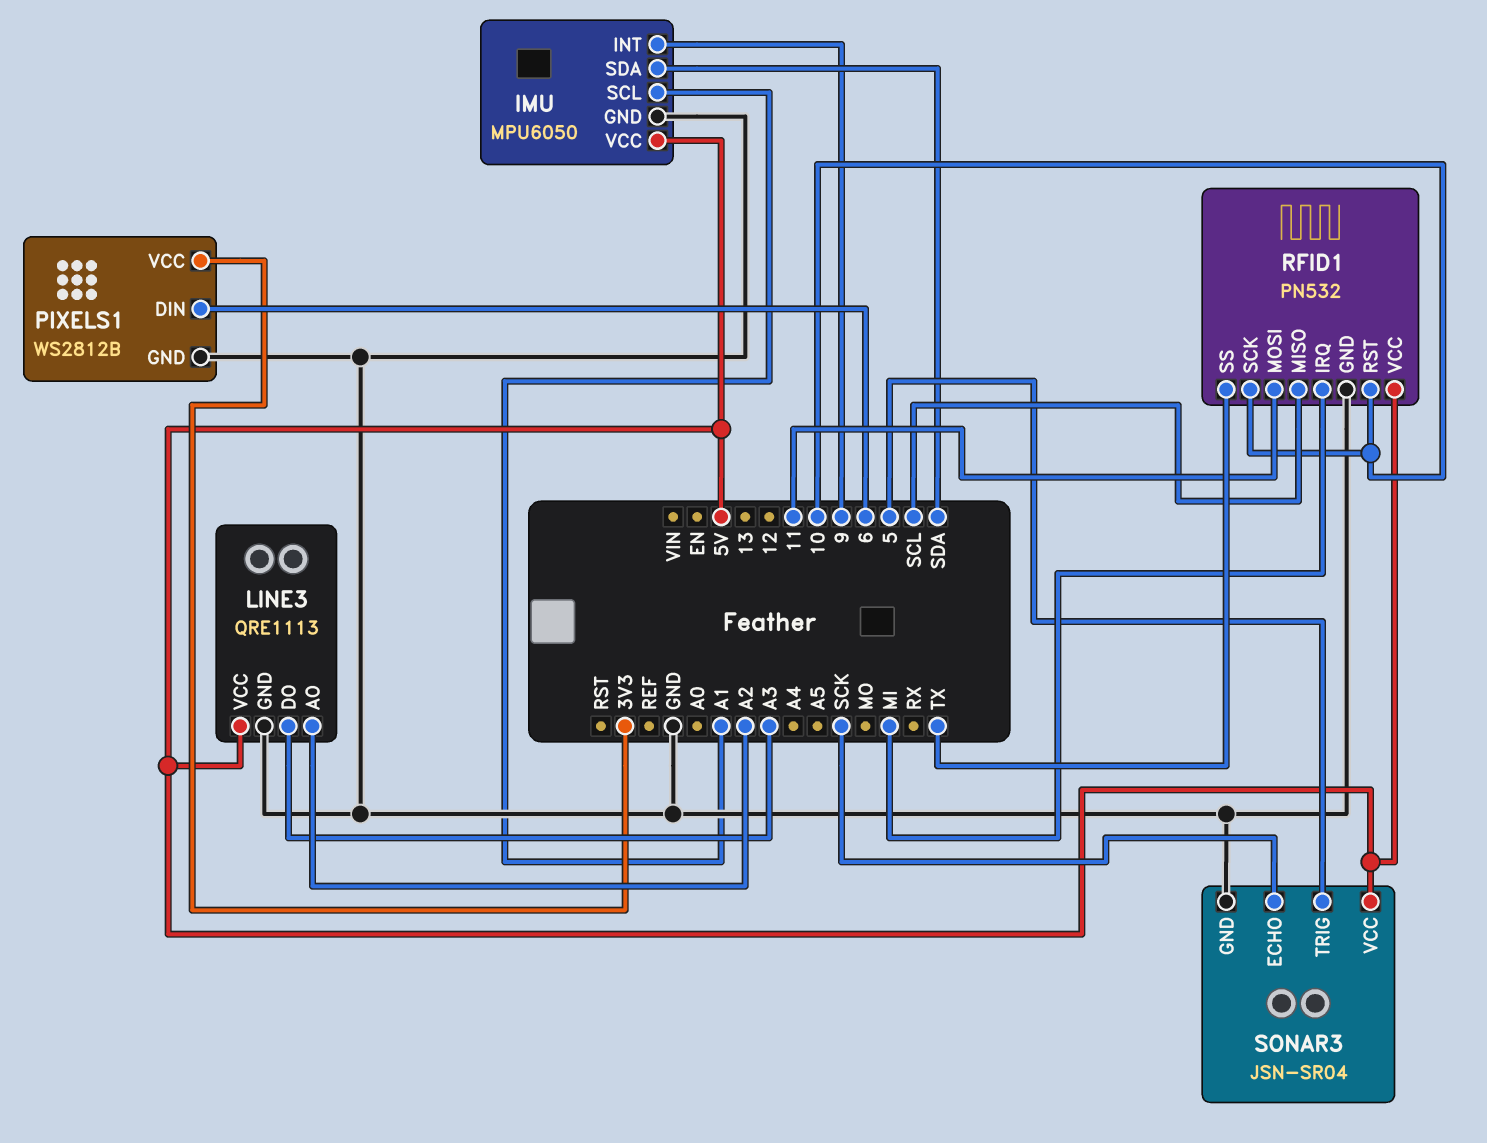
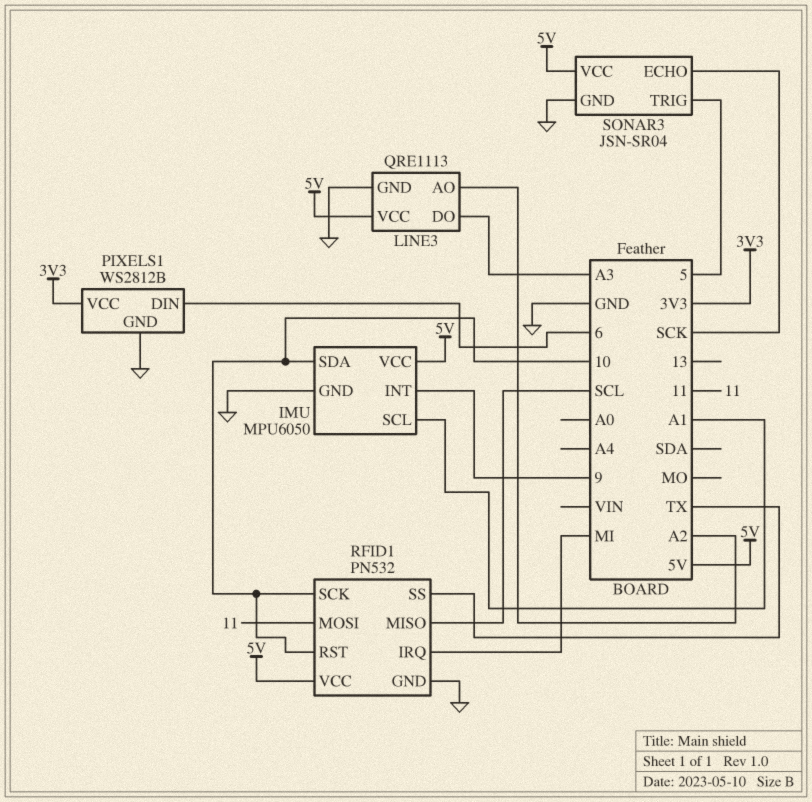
IMU pin SDA: SDA -> 10

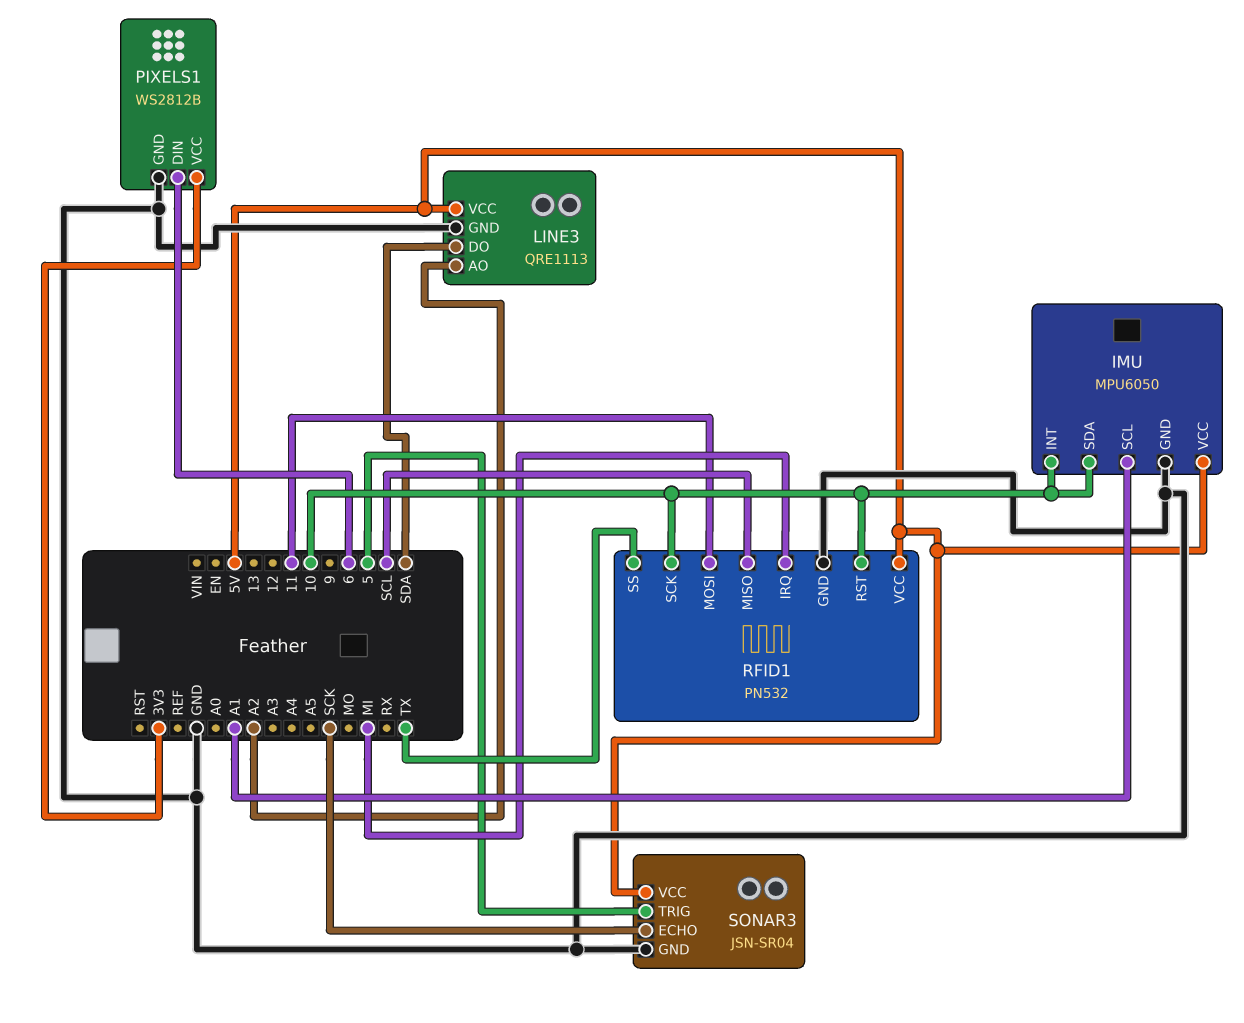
IMU pin INT: 9 -> 10
LINE3 pin DO: A3 -> SDA

